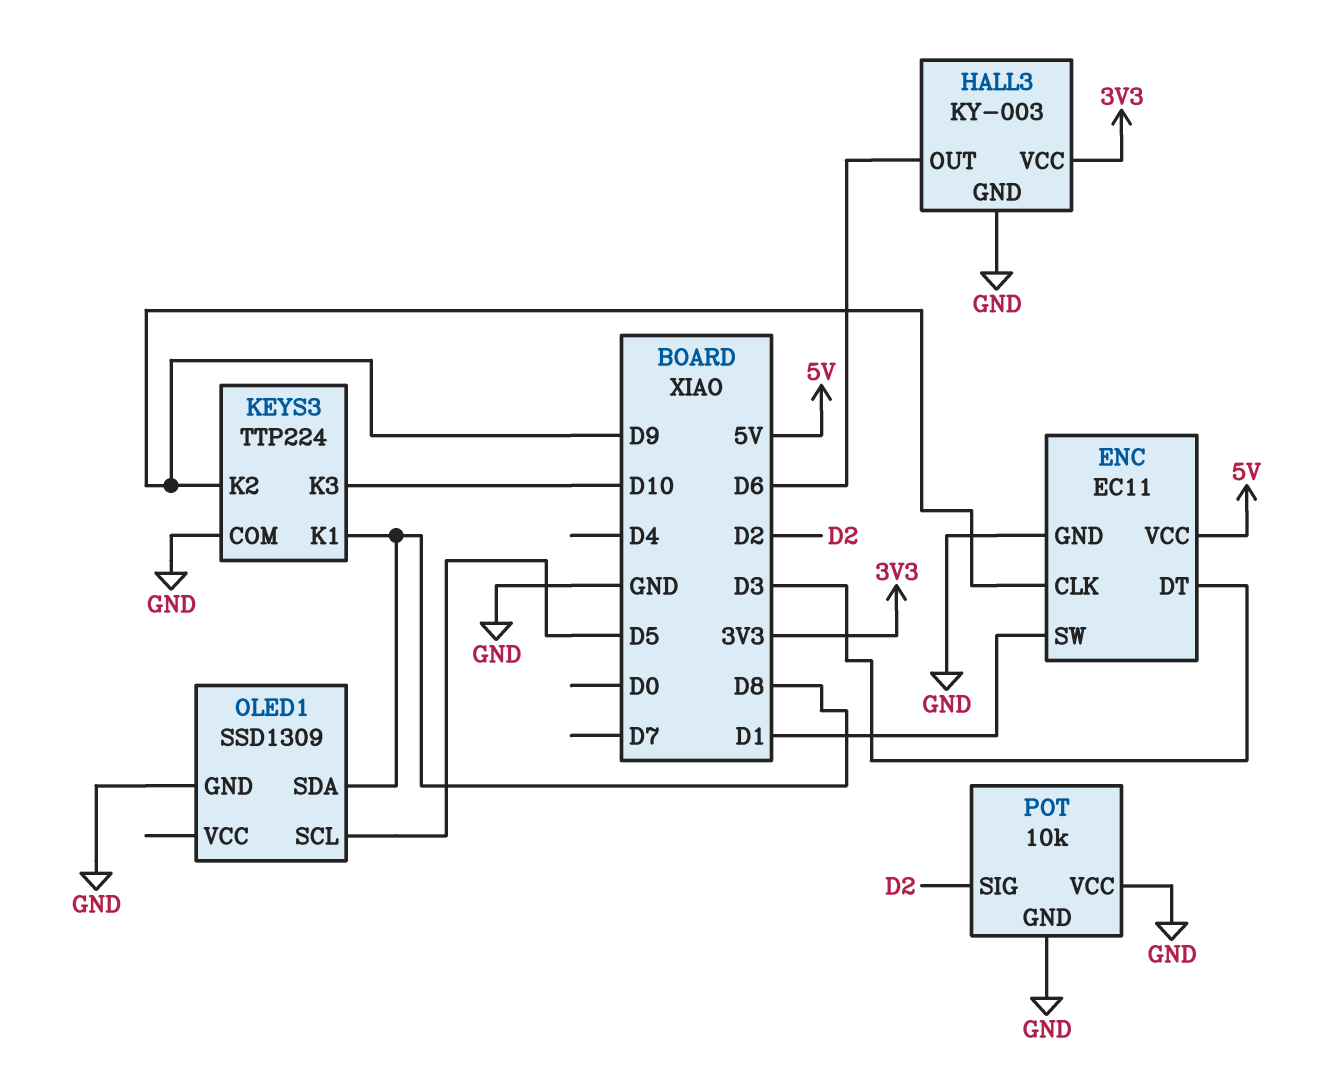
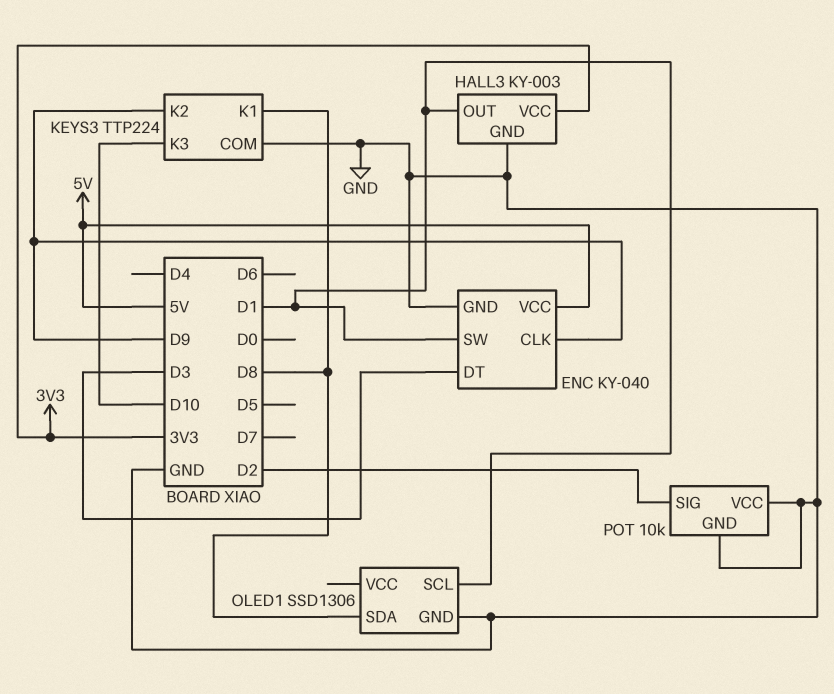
ENC: EC11 -> KY-040
HALL3 pin OUT: D6 -> D1
OLED1: SSD1309 -> SSD1306
OLED1 pin SCL: D5 -> D1

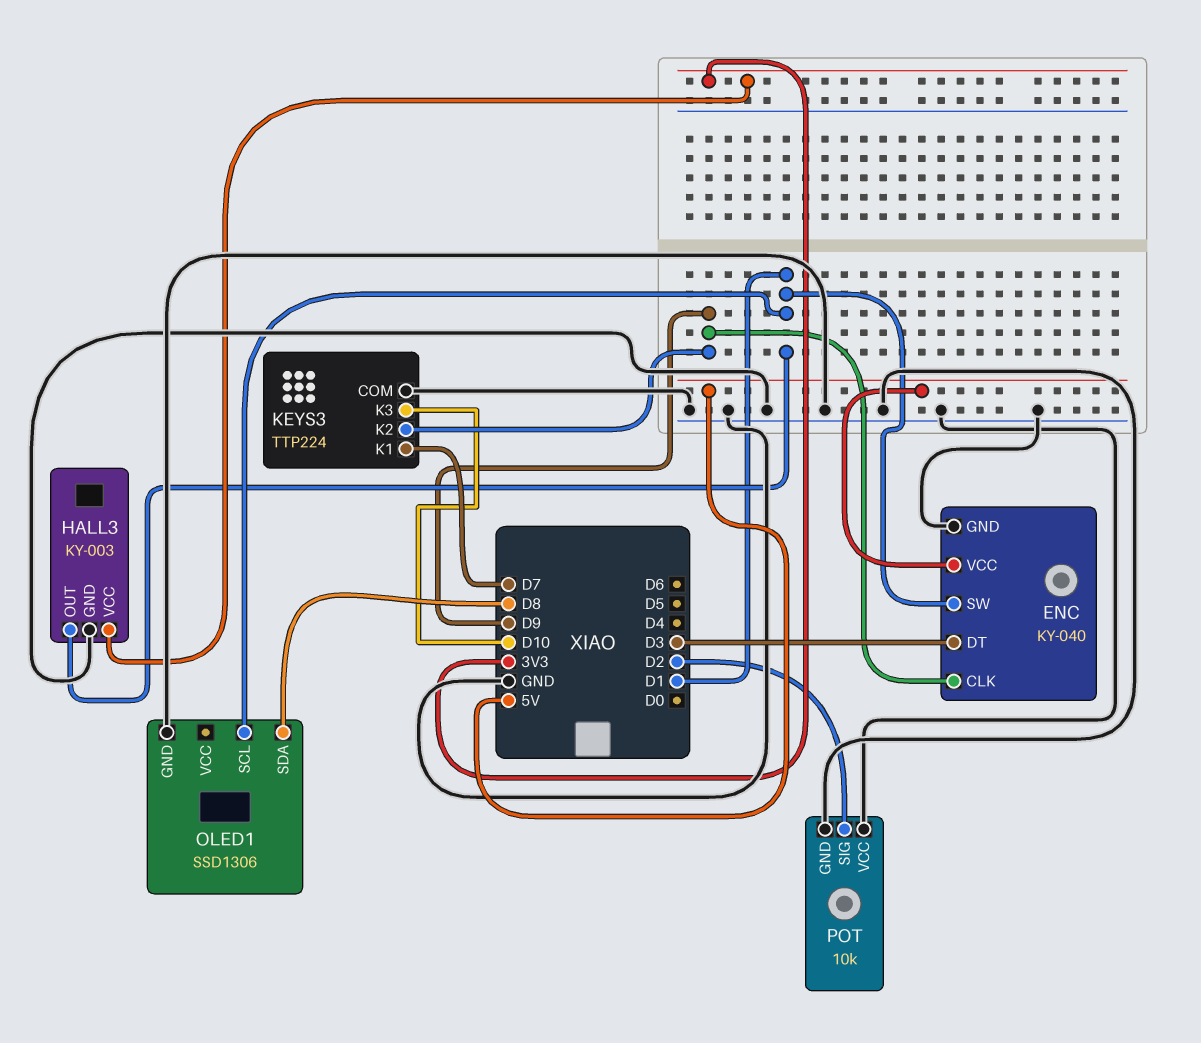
KEYS3 pin K1: D8 -> D7

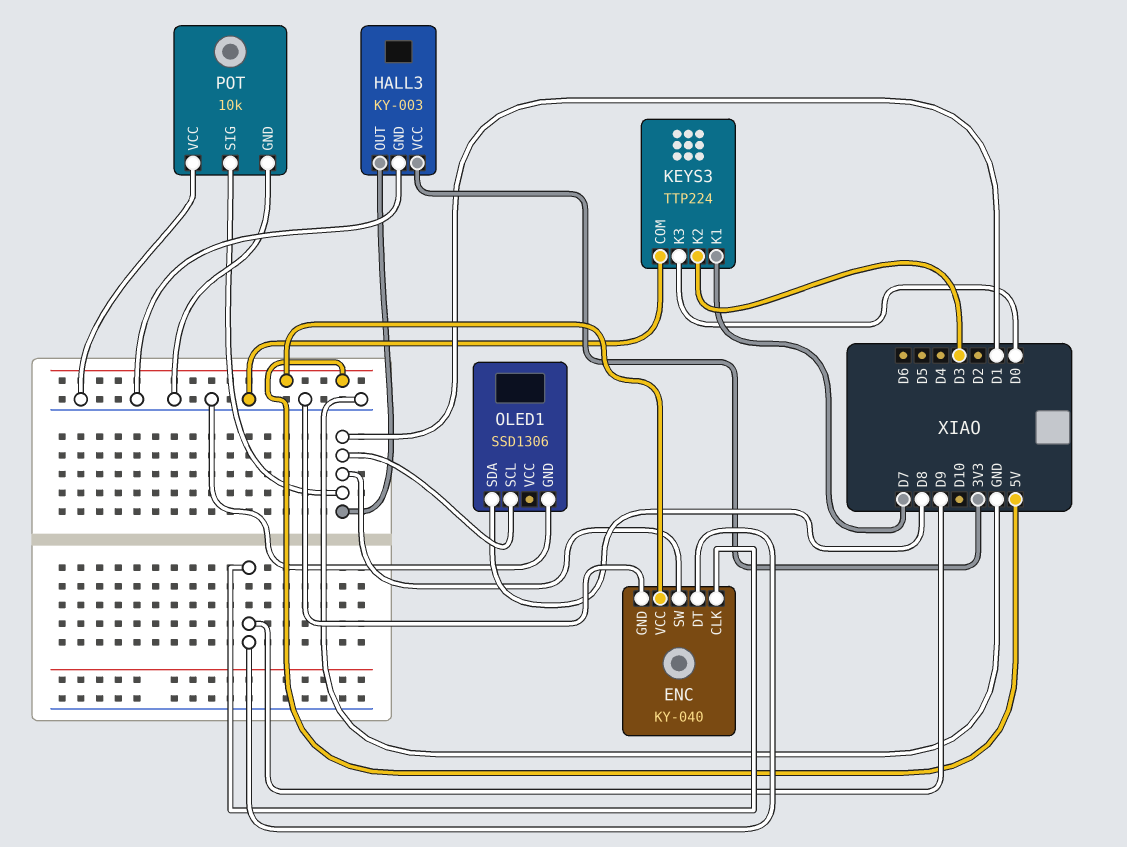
ENC pin DT: D3 -> D9
KEYS3 pin K2: D9 -> D3
KEYS3 pin K3: D10 -> D0
POT pin SIG: D2 -> D1

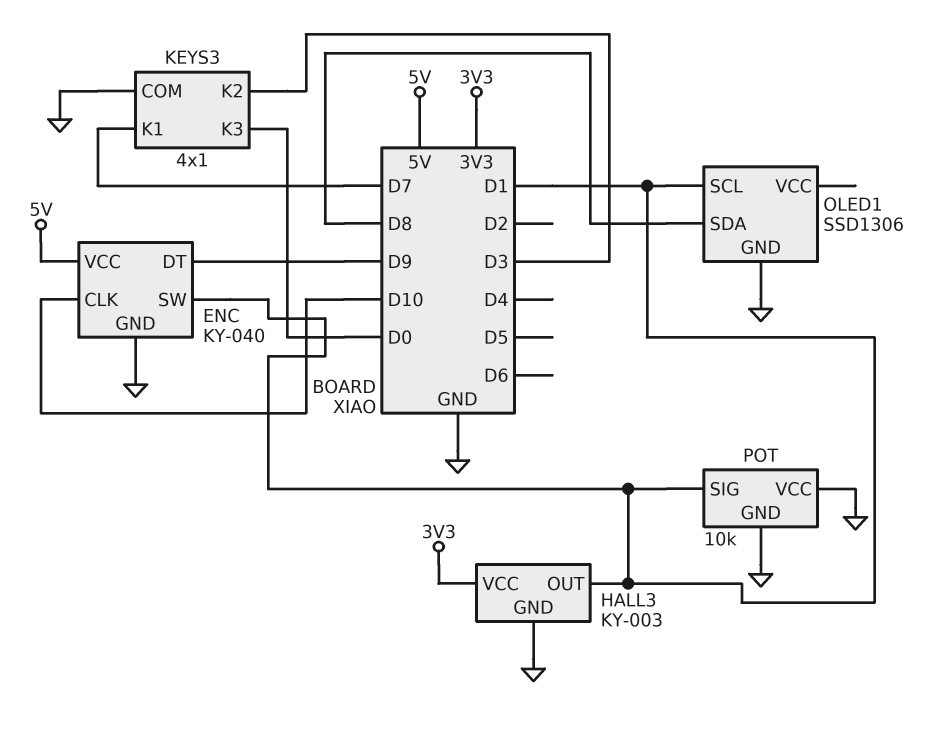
ENC pin CLK: D9 -> D10
KEYS3: TTP224 -> 4x1

